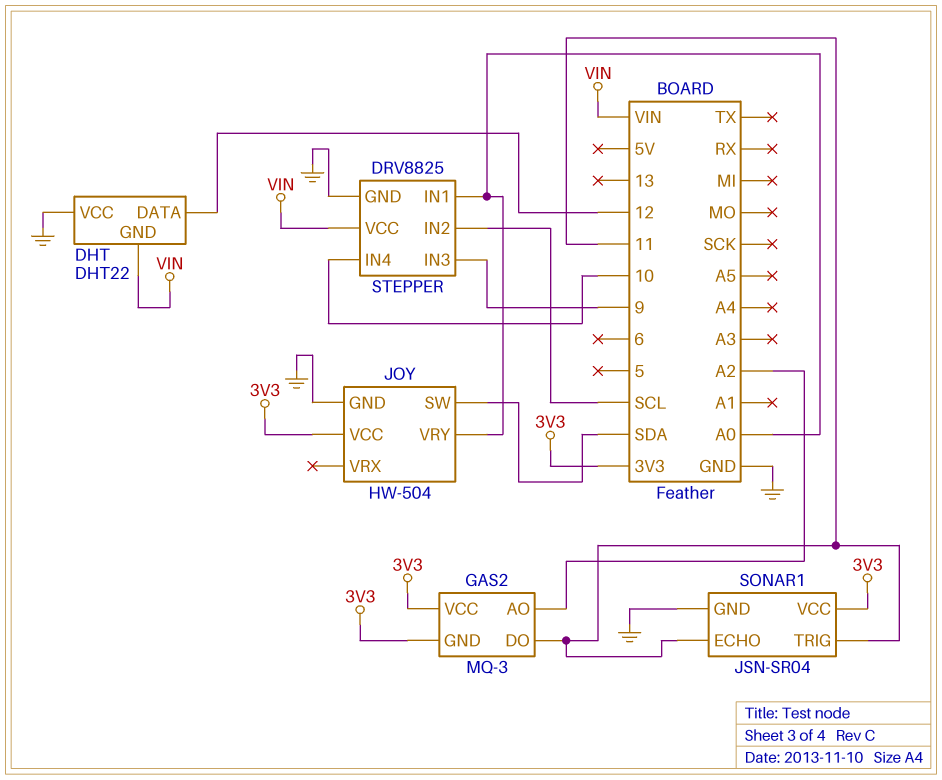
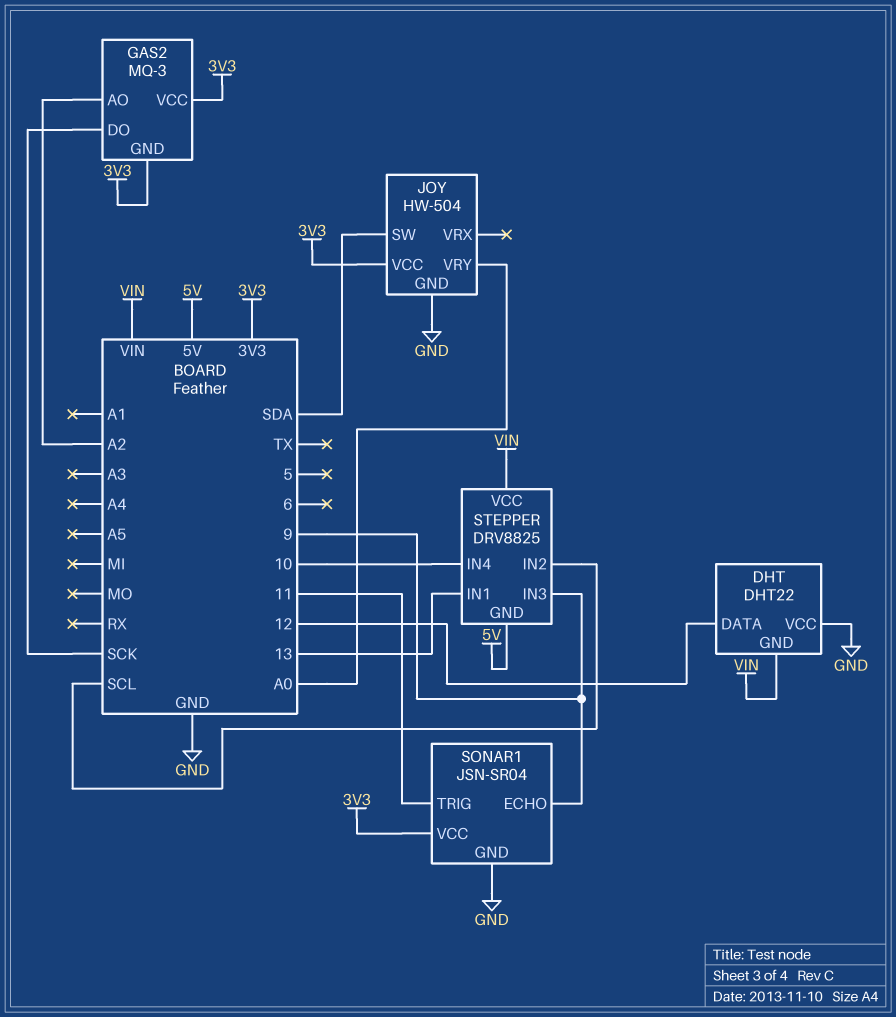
GAS2 pin DO: 11 -> SCK
SONAR1 pin ECHO: 11 -> 9
STEPPER pin GND: GND -> 5V
STEPPER pin IN1: A0 -> 13

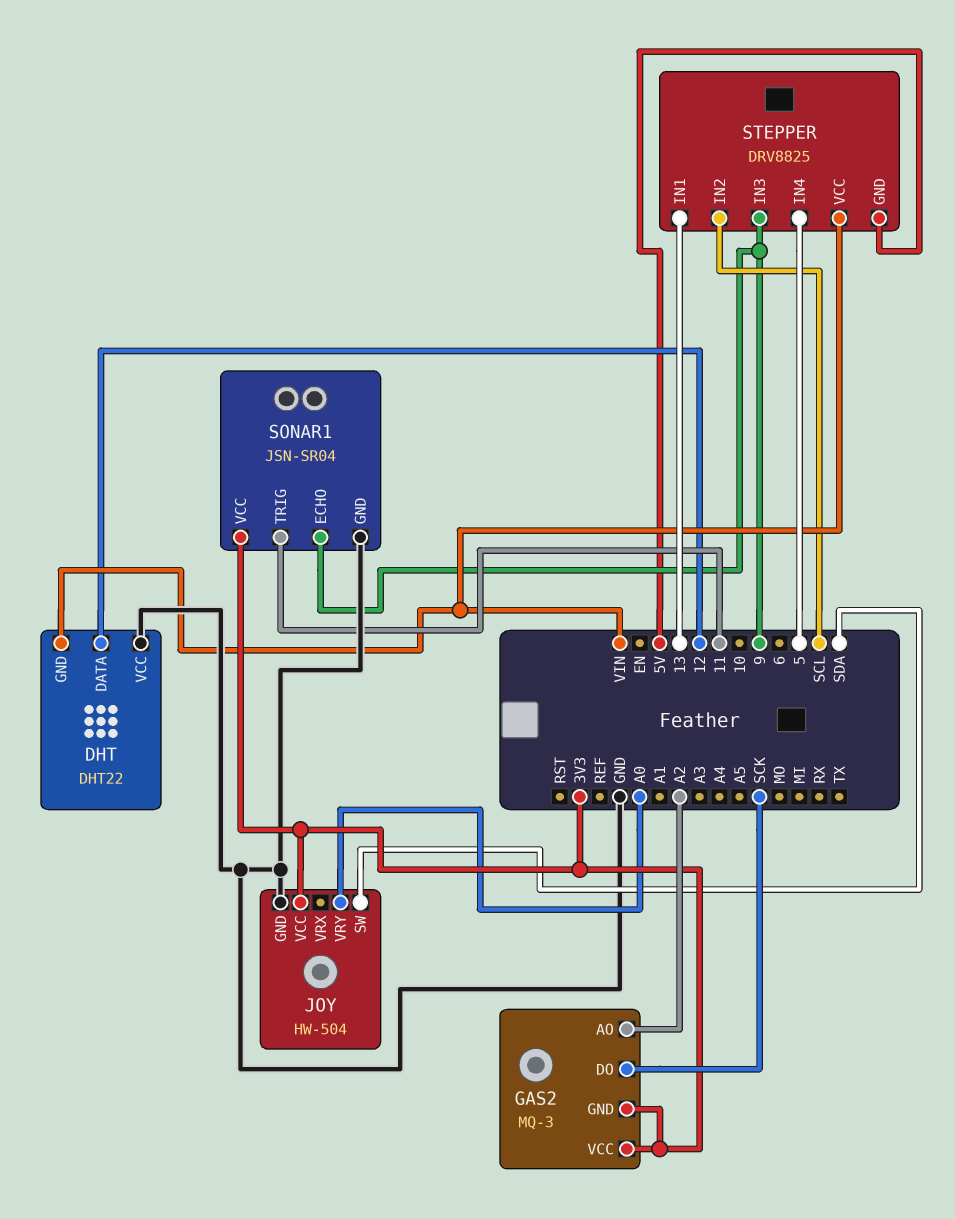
STEPPER pin IN4: 10 -> 5

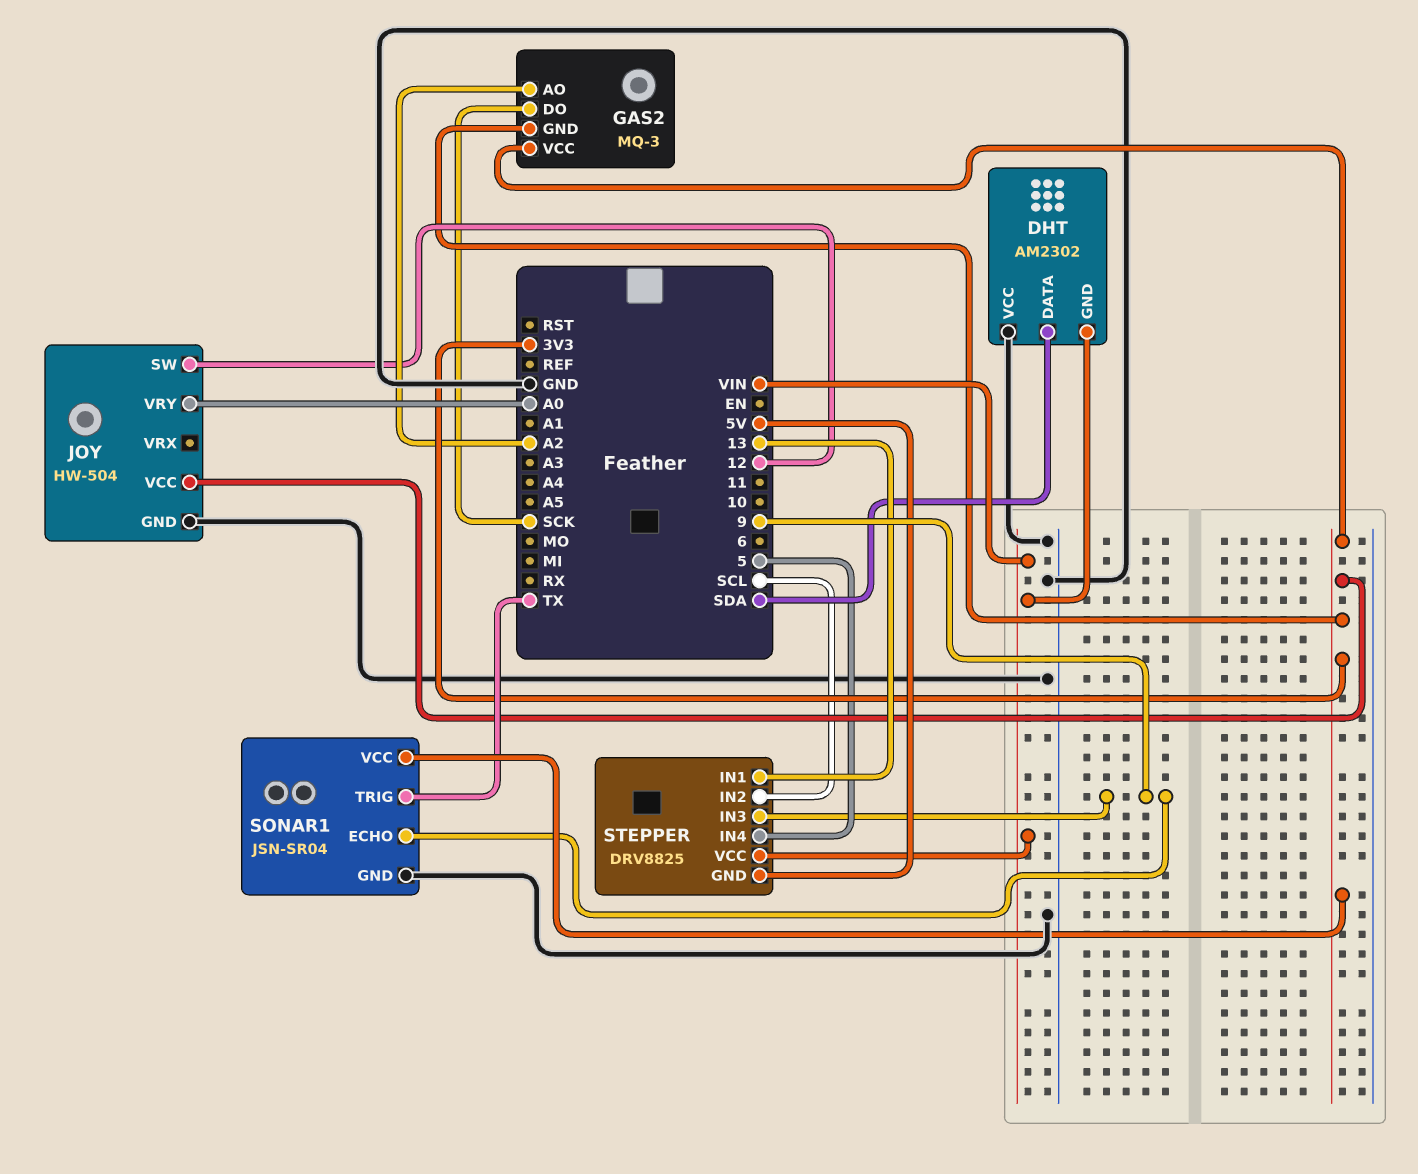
DHT: DHT22 -> AM2302
DHT pin DATA: 12 -> SDA
JOY pin SW: SDA -> 12
SONAR1 pin TRIG: 11 -> TX

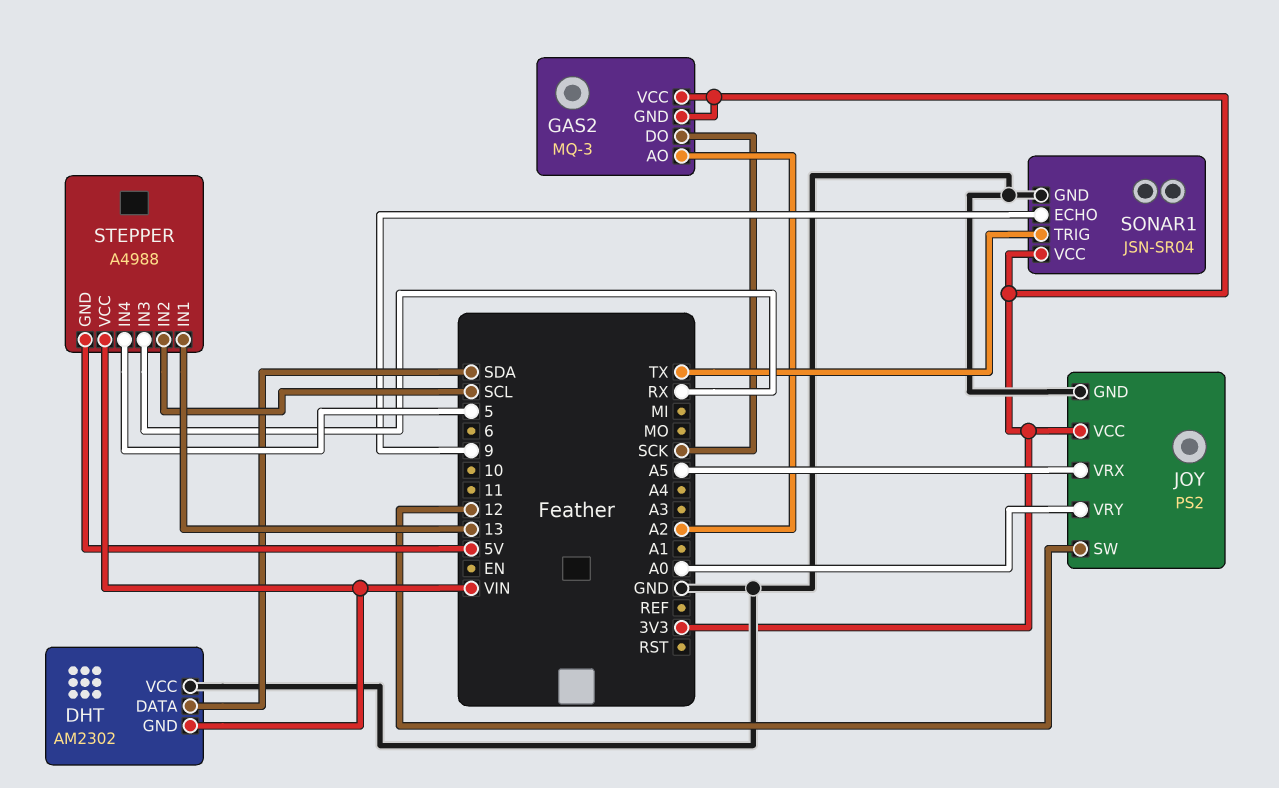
JOY: HW-504 -> PS2
JOY pin VRX: none -> A5
STEPPER: DRV8825 -> A4988
STEPPER pin IN3: 9 -> RX

